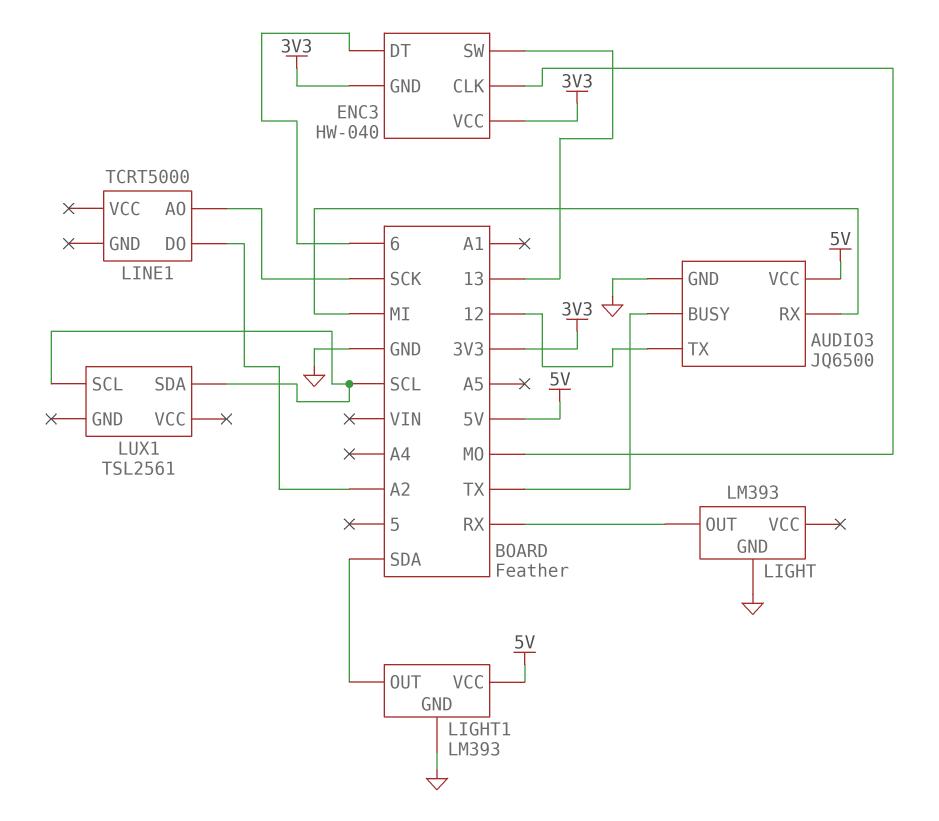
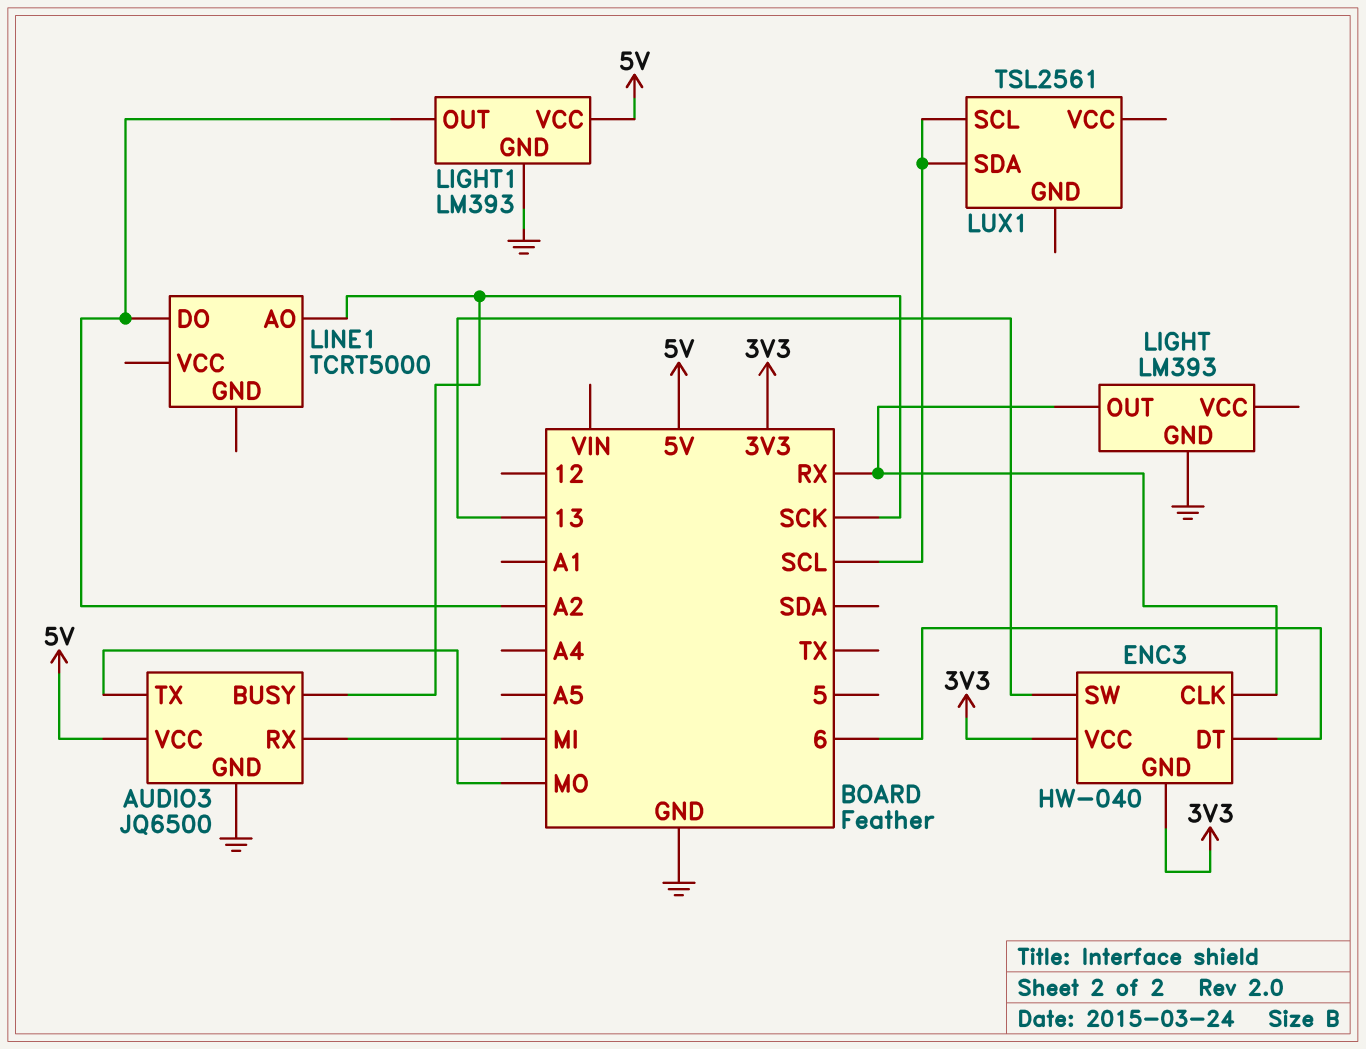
AUDIO3 pin BUSY: TX -> SCK
AUDIO3 pin TX: 12 -> MO
ENC3 pin CLK: MO -> RX
LIGHT1 pin OUT: SDA -> A2

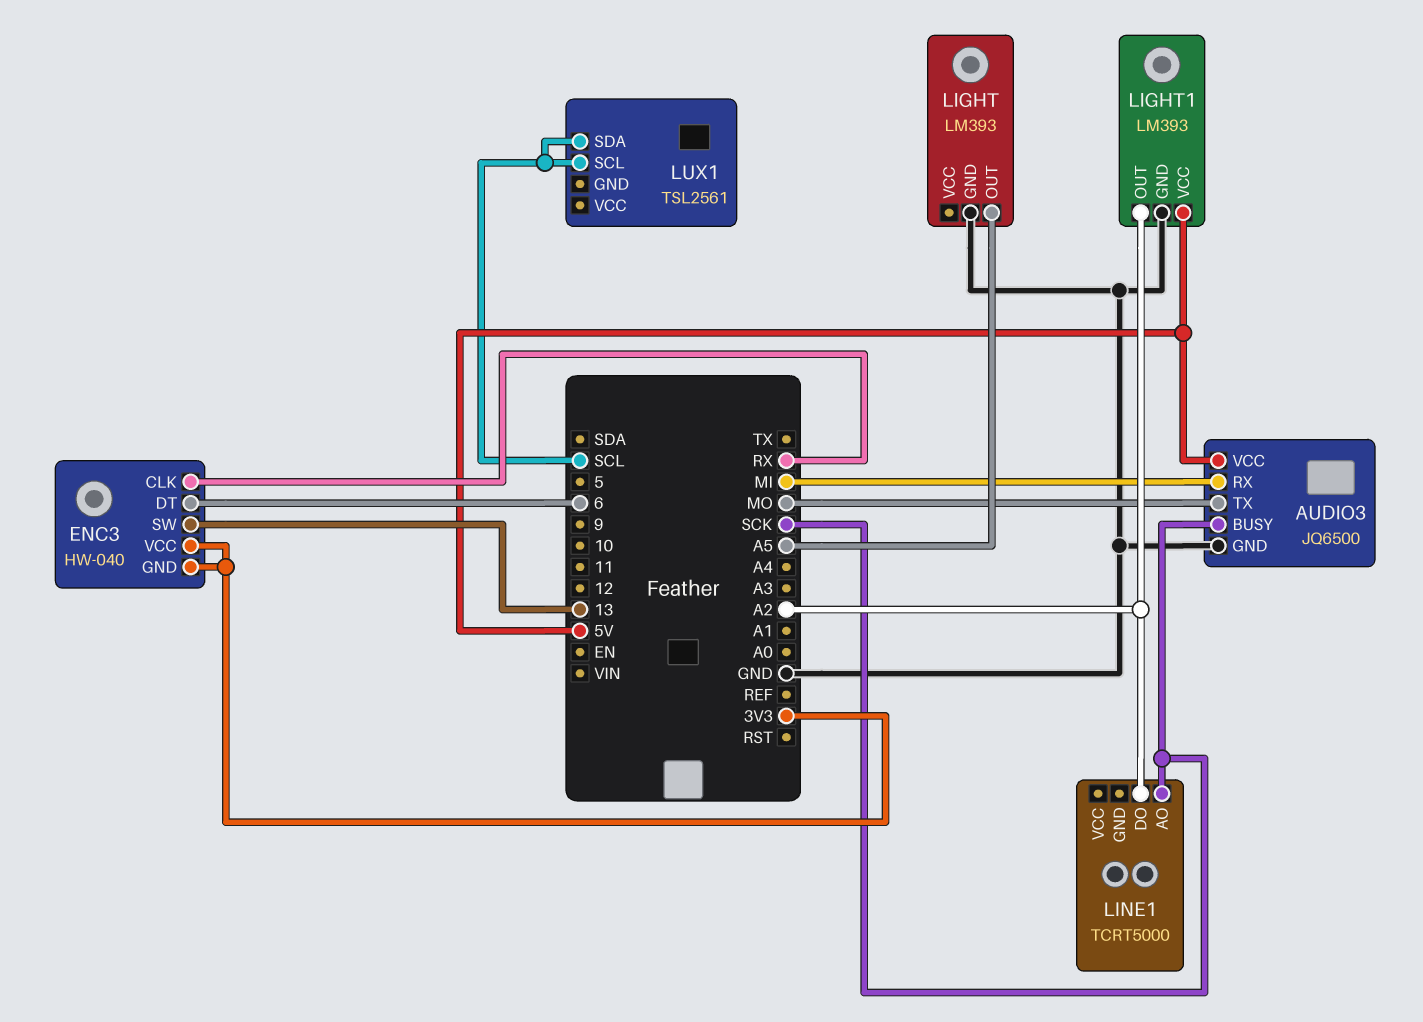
LIGHT pin OUT: RX -> A5

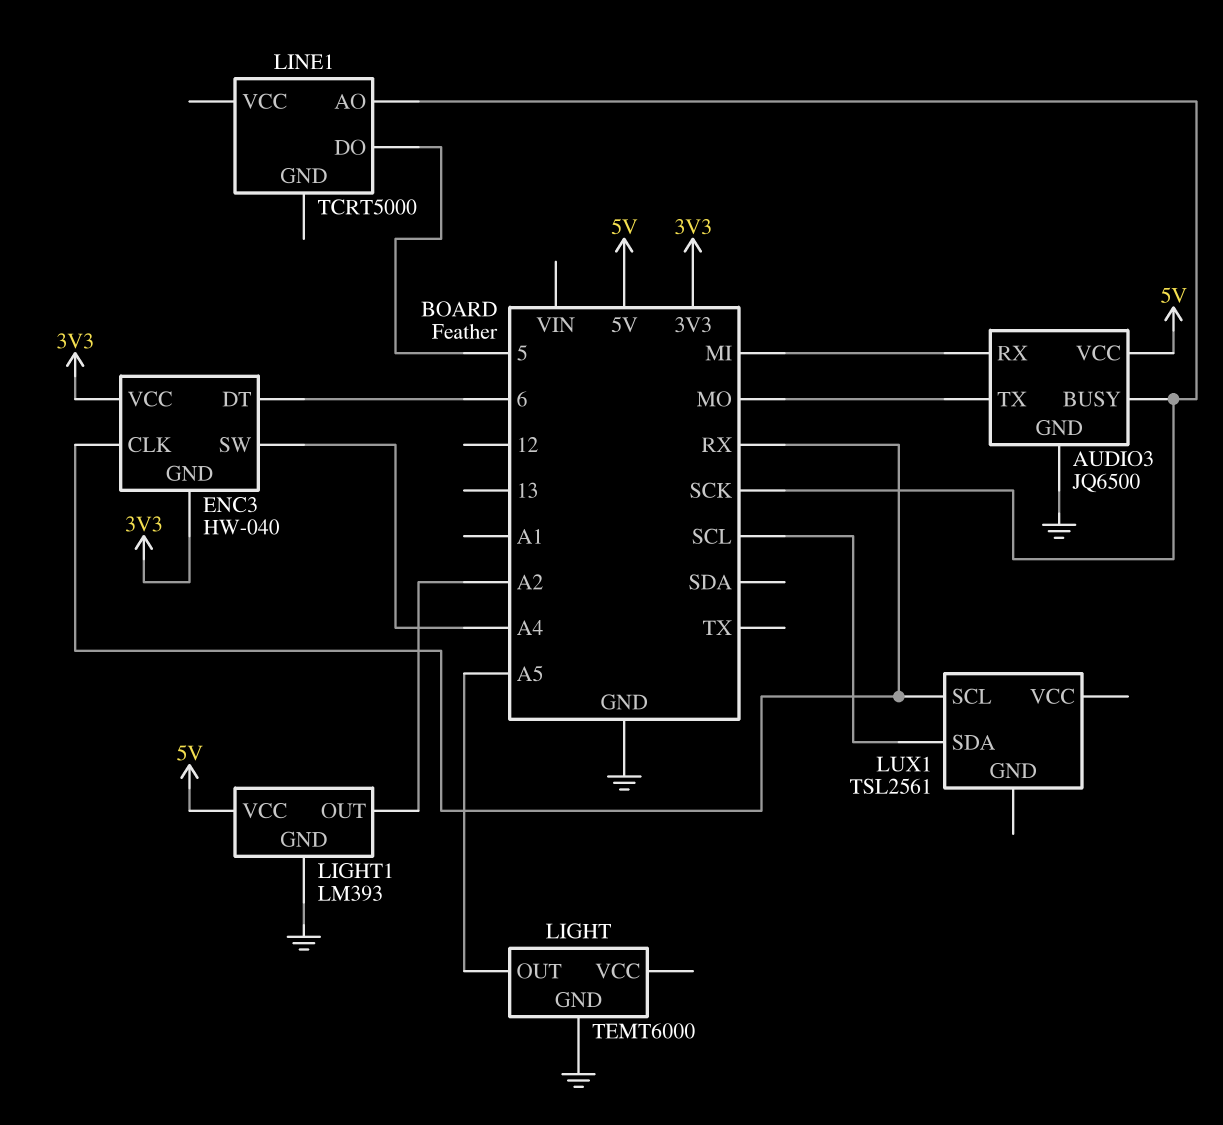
ENC3 pin SW: 13 -> A4
LIGHT: LM393 -> TEMT6000
LINE1 pin DO: A2 -> 5
LUX1 pin SCL: SCL -> RX

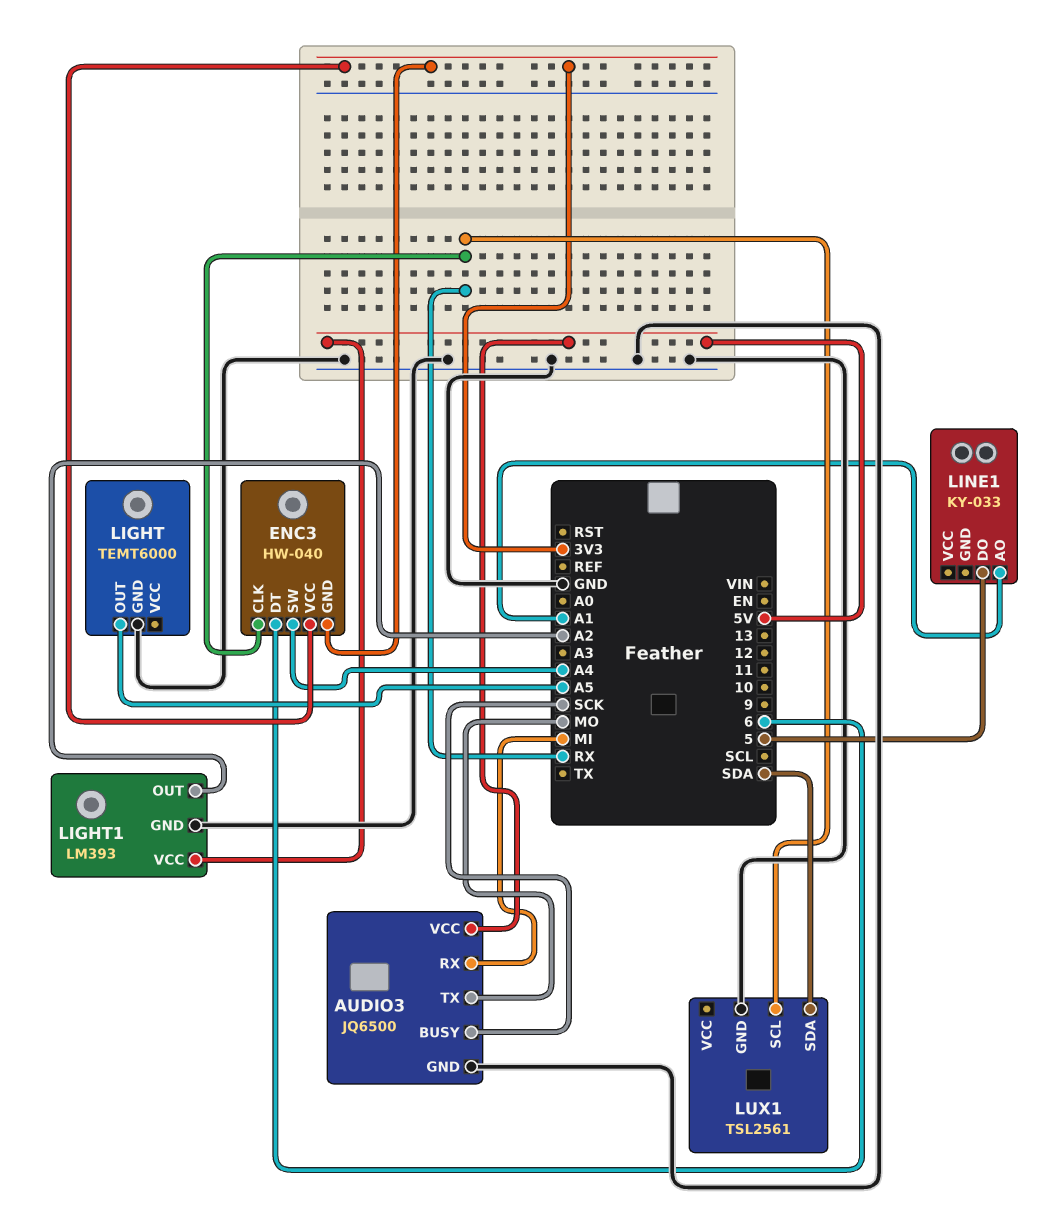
LINE1: TCRT5000 -> KY-033
LINE1 pin AO: SCK -> A1
LUX1 pin GND: none -> GND
LUX1 pin SDA: SCL -> SDA

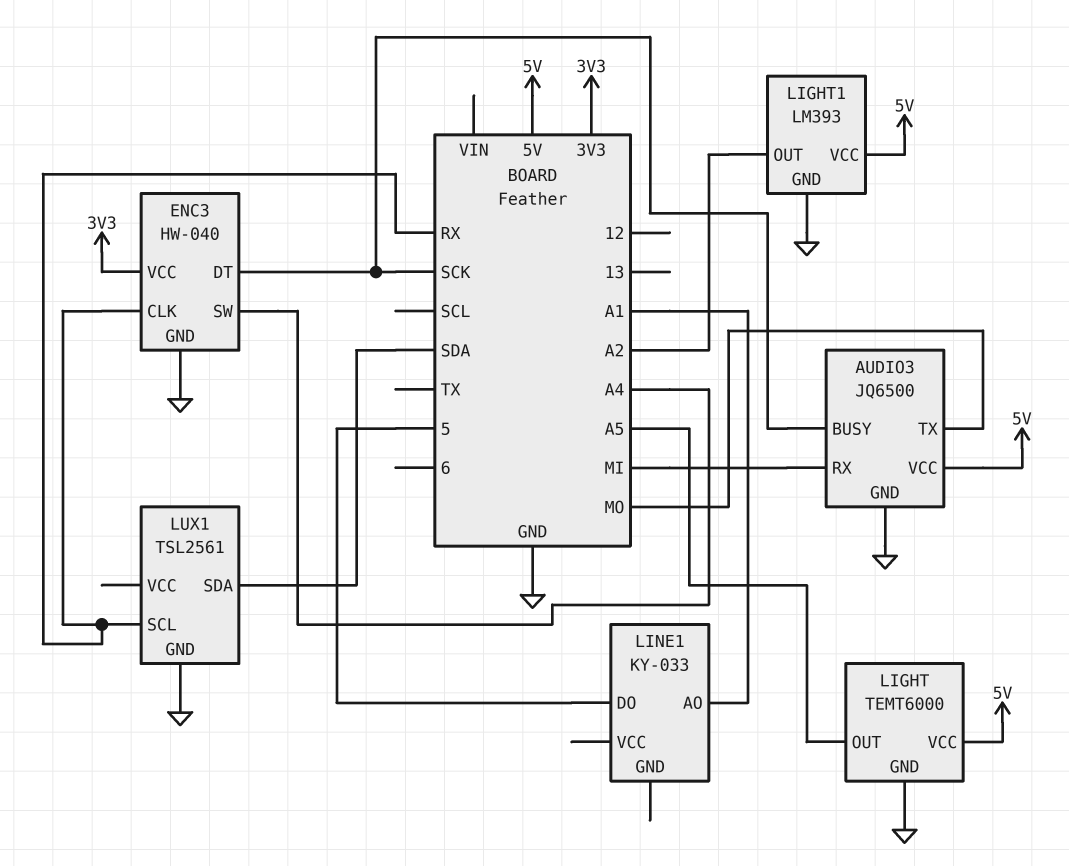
ENC3 pin DT: 6 -> SCK
ENC3 pin GND: 3V3 -> GND
LIGHT pin VCC: none -> 5V

